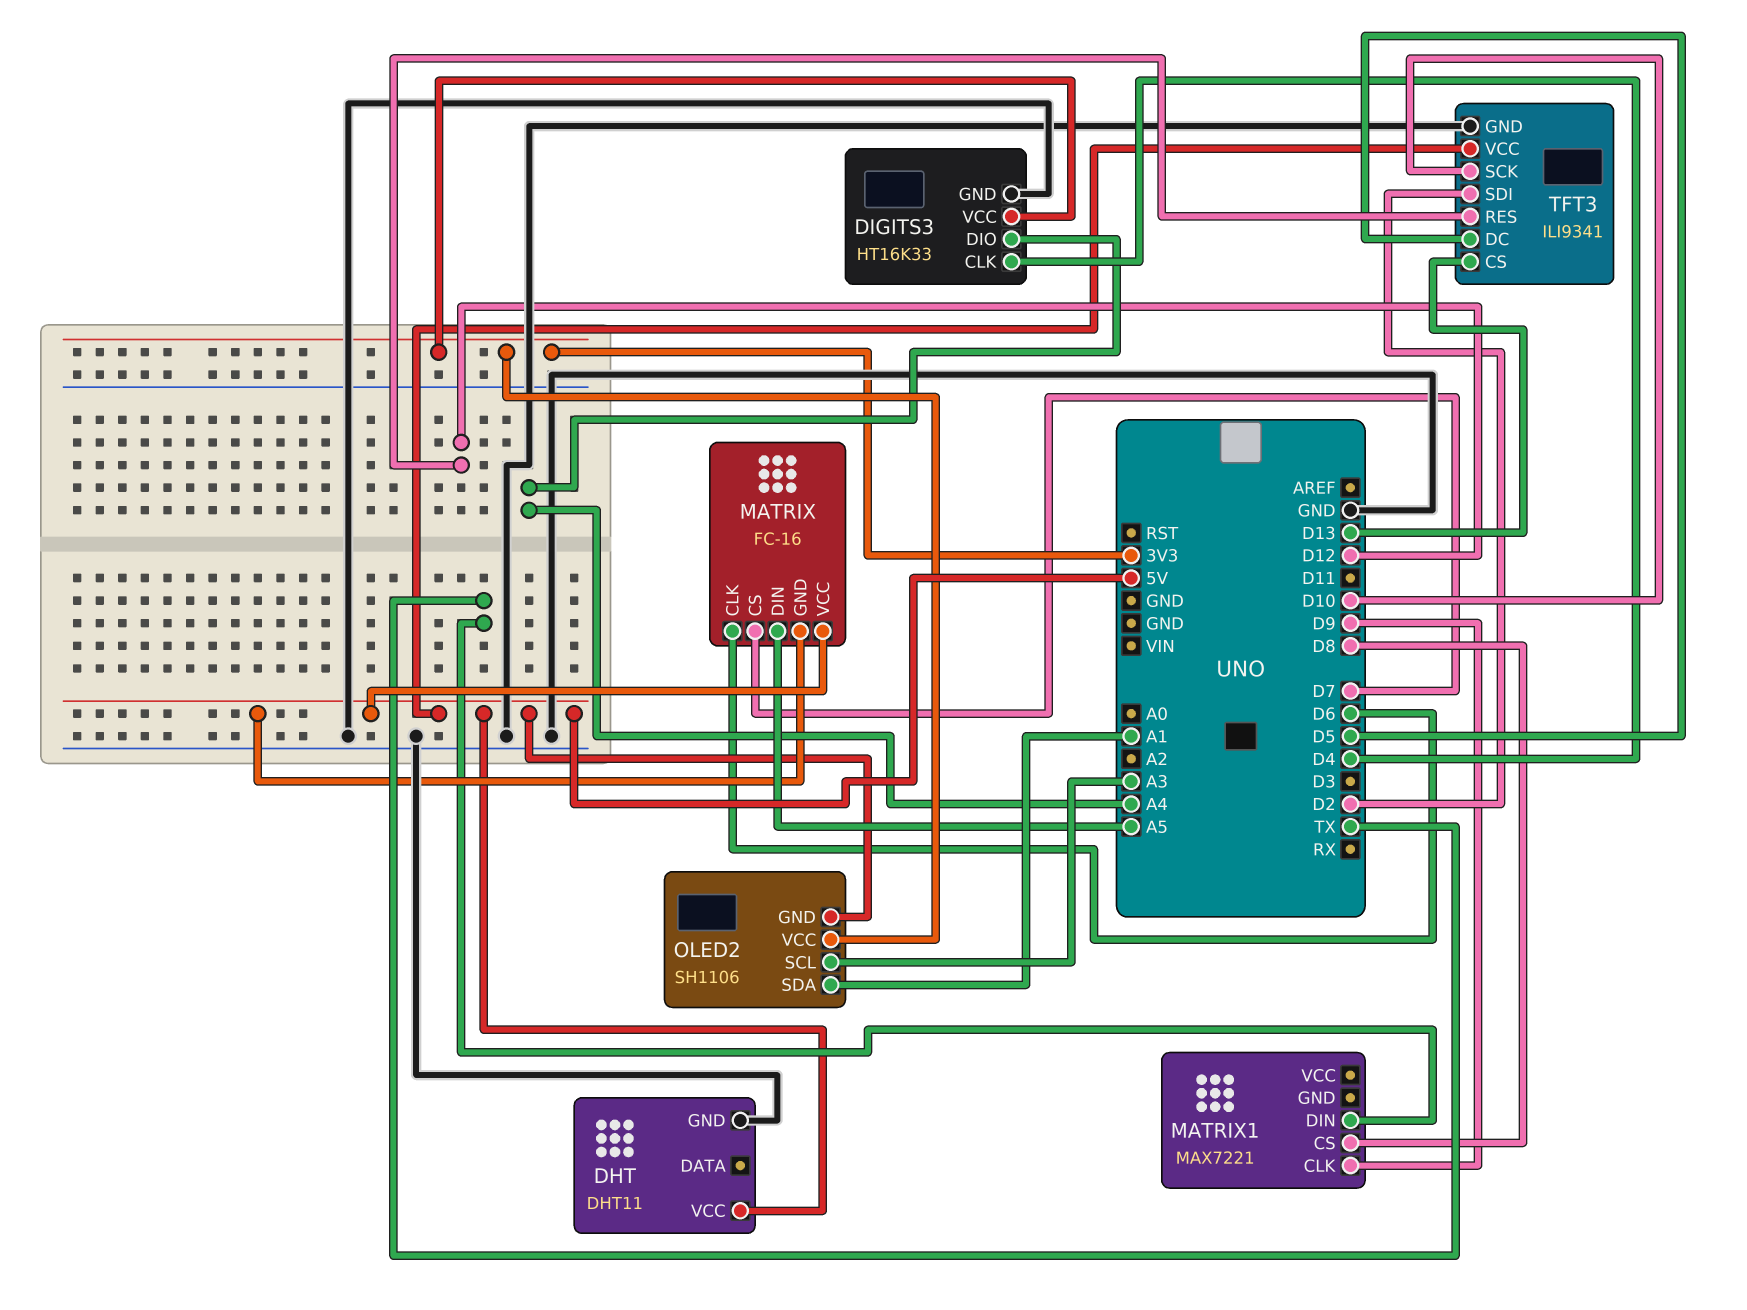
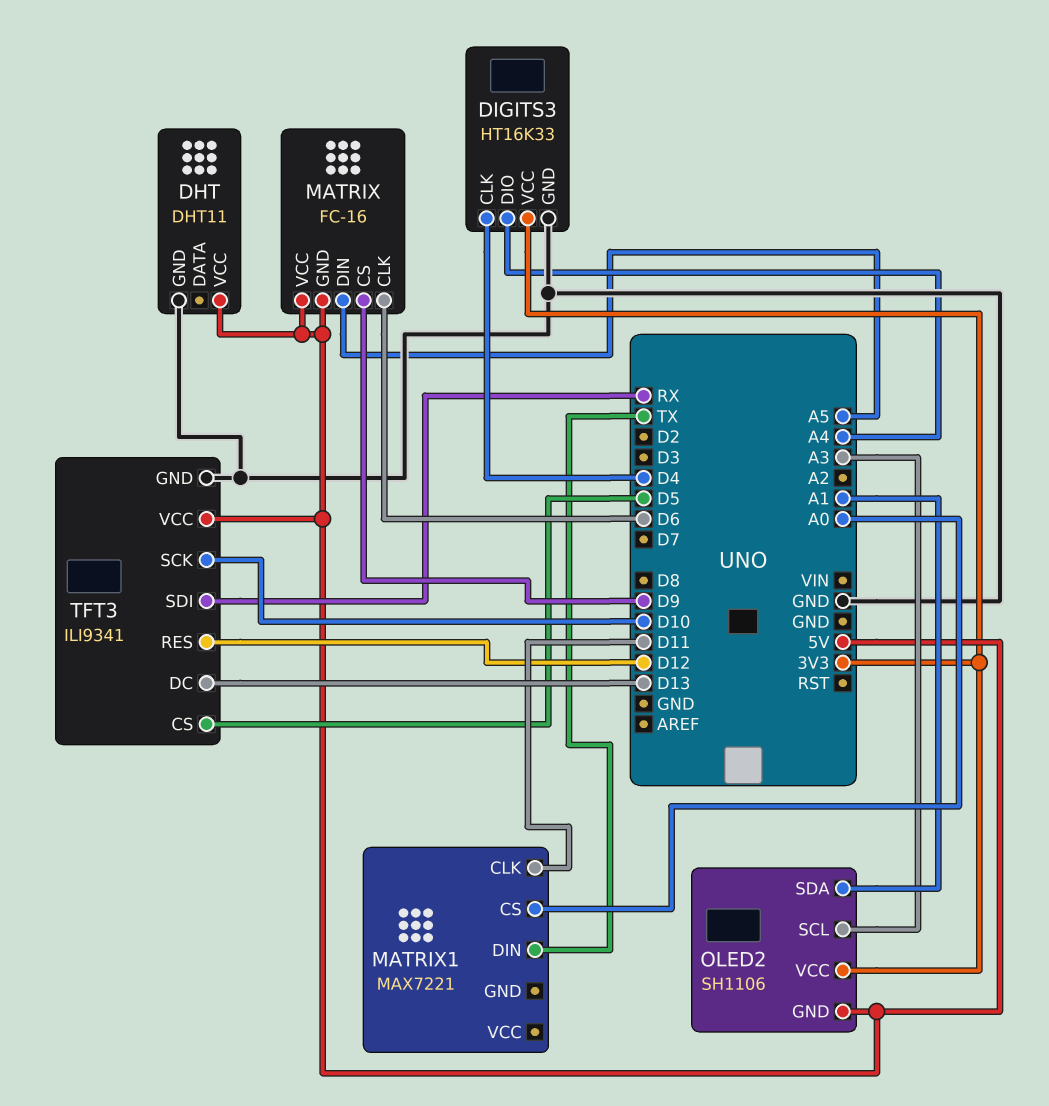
MATRIX pin CS: D7 -> D9
MATRIX1 pin CLK: D9 -> D11
MATRIX1 pin CS: D8 -> A0
TFT3 pin CS: D13 -> D5
TFT3 pin DC: D5 -> D13
TFT3 pin SDI: D2 -> RX

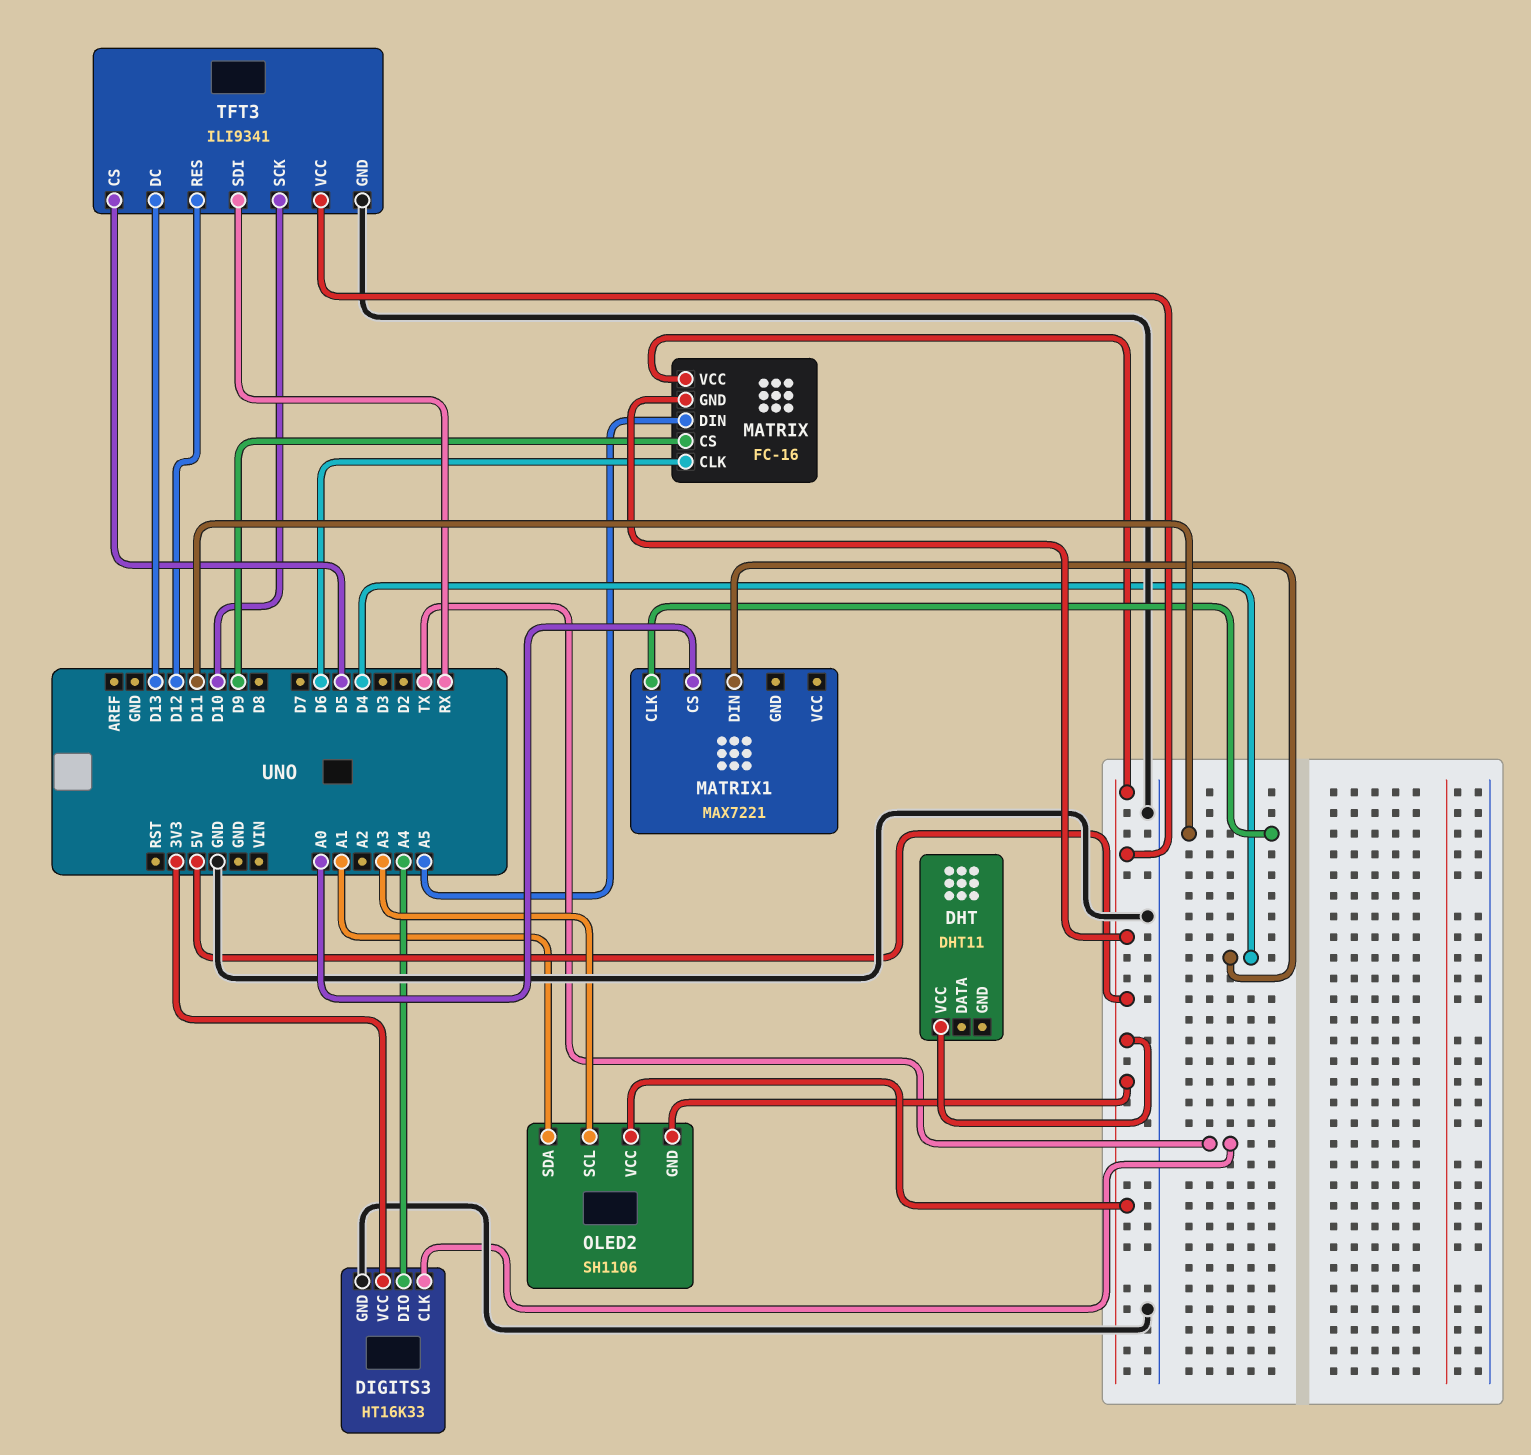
DHT pin GND: GND -> none
DIGITS3 pin CLK: D4 -> TX
MATRIX1 pin DIN: TX -> D4
OLED2 pin VCC: 3V3 -> 5V

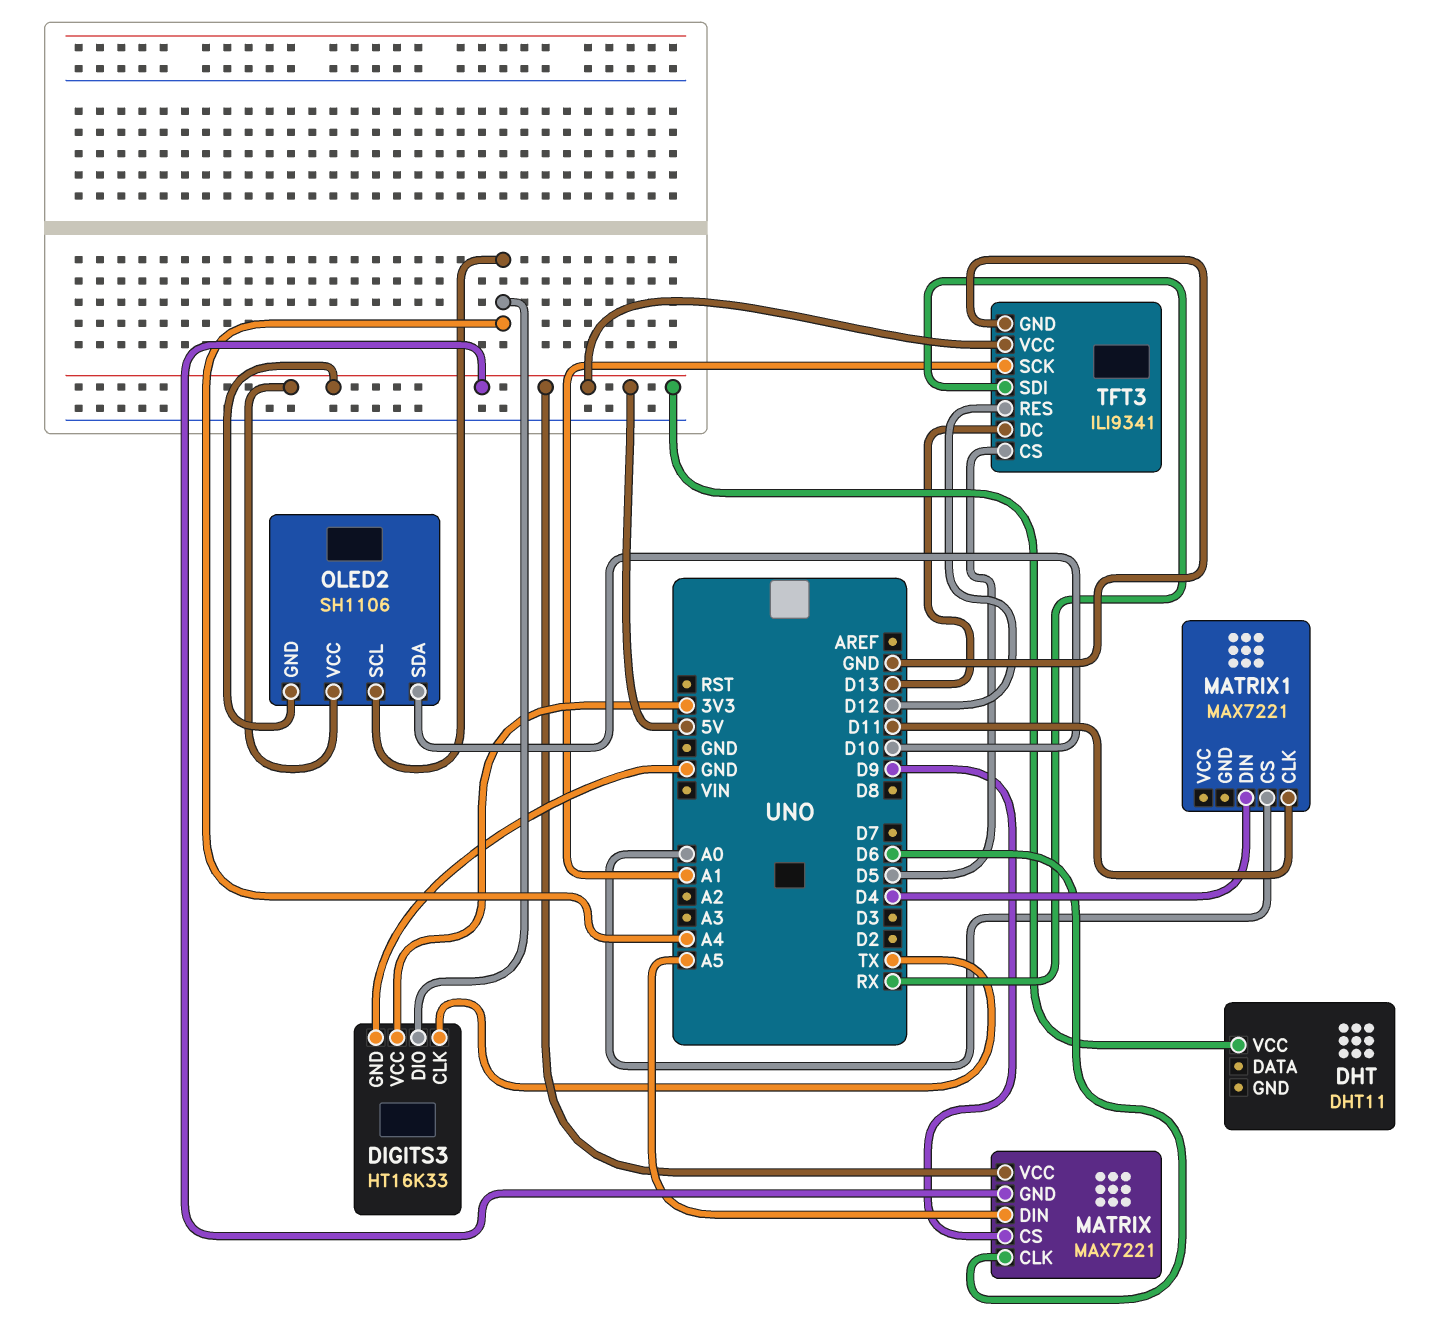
MATRIX: FC-16 -> MAX7221
OLED2 pin SCL: A3 -> A4
OLED2 pin SDA: A1 -> D10
TFT3 pin SCK: D10 -> A1

